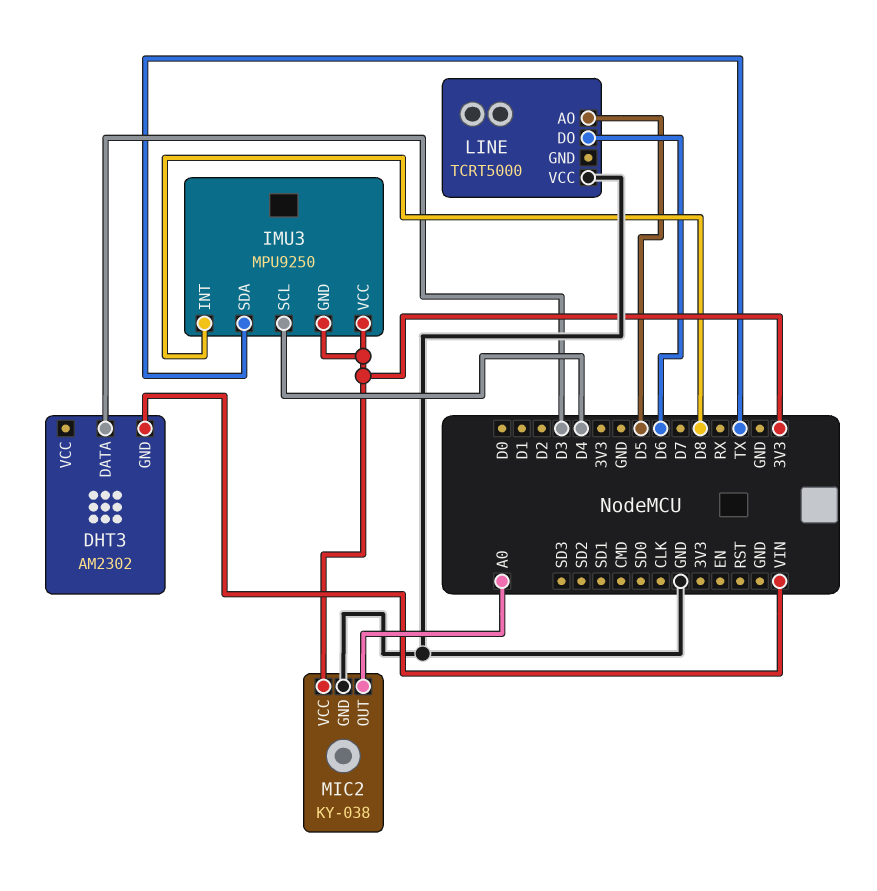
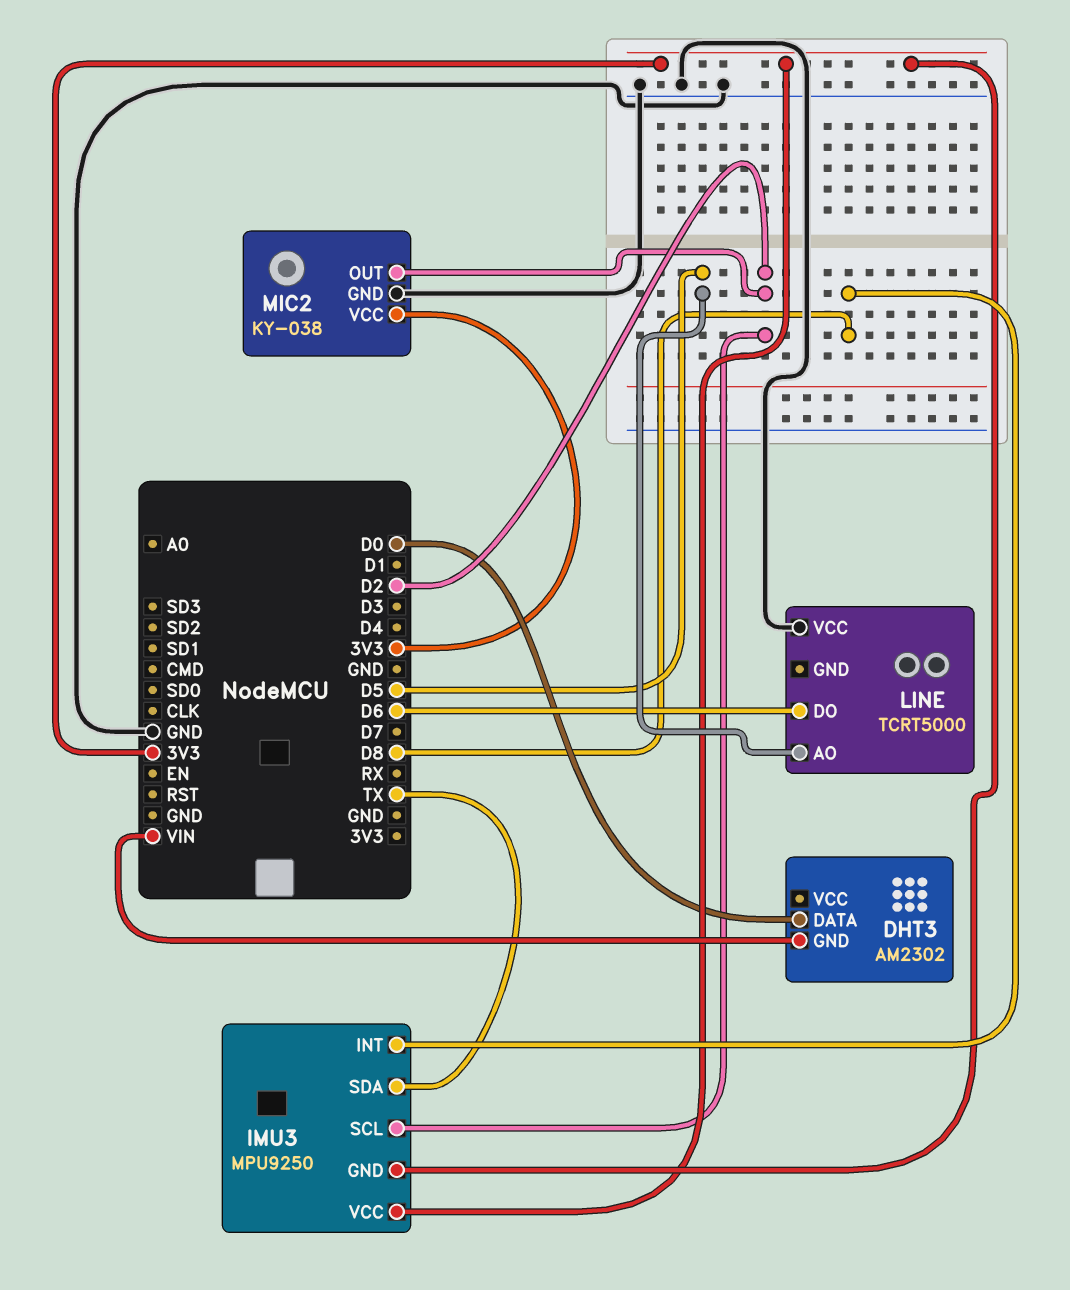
DHT3 pin DATA: D3 -> D0
IMU3 pin SCL: D4 -> D2
MIC2 pin OUT: A0 -> D2

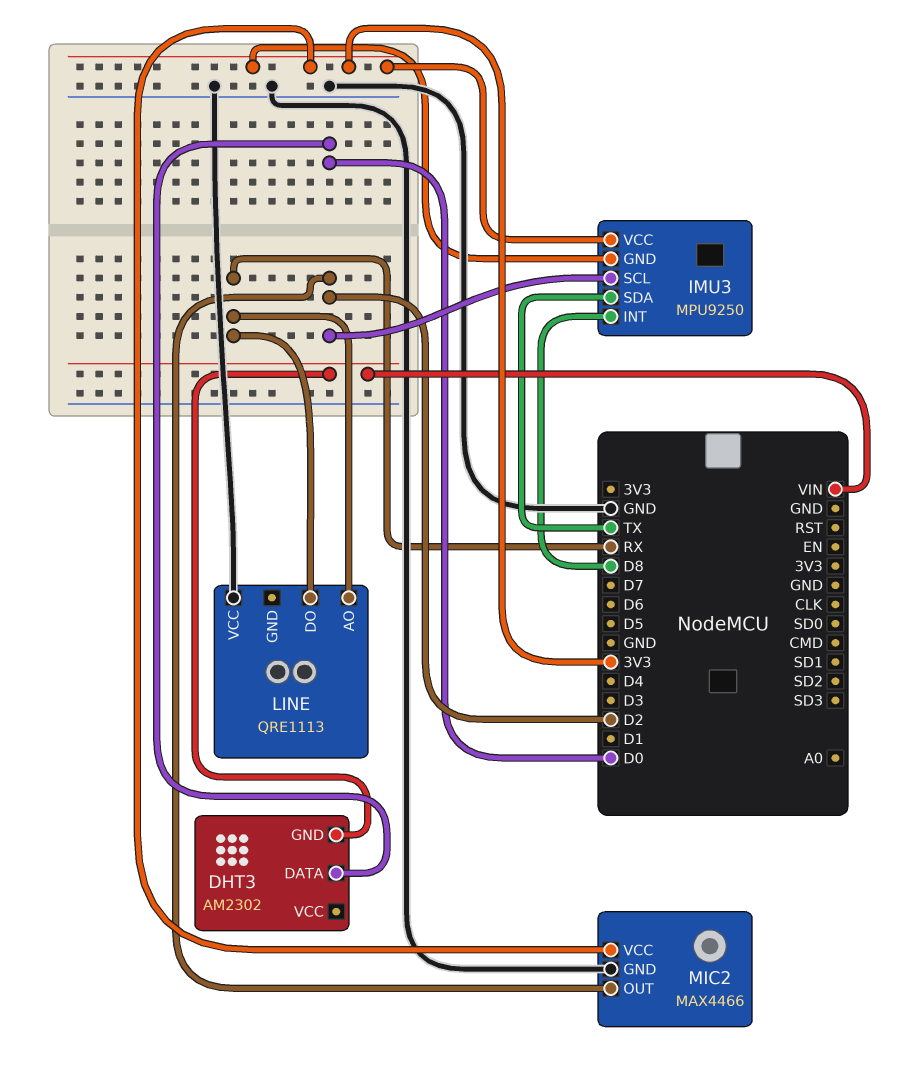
LINE: TCRT5000 -> QRE1113
LINE pin AO: D5 -> RX
LINE pin DO: D6 -> RX
MIC2: KY-038 -> MAX4466

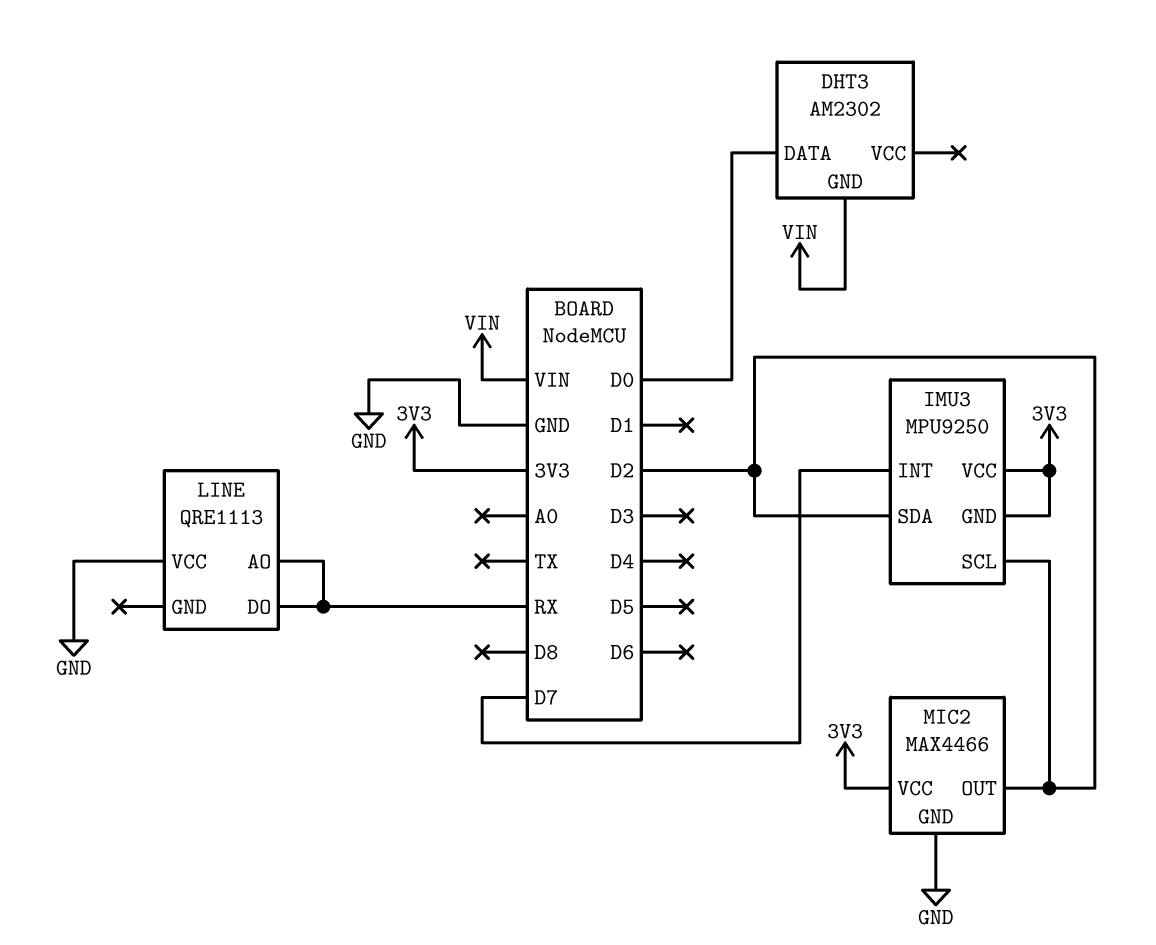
IMU3 pin INT: D8 -> D7
IMU3 pin SDA: TX -> D2

